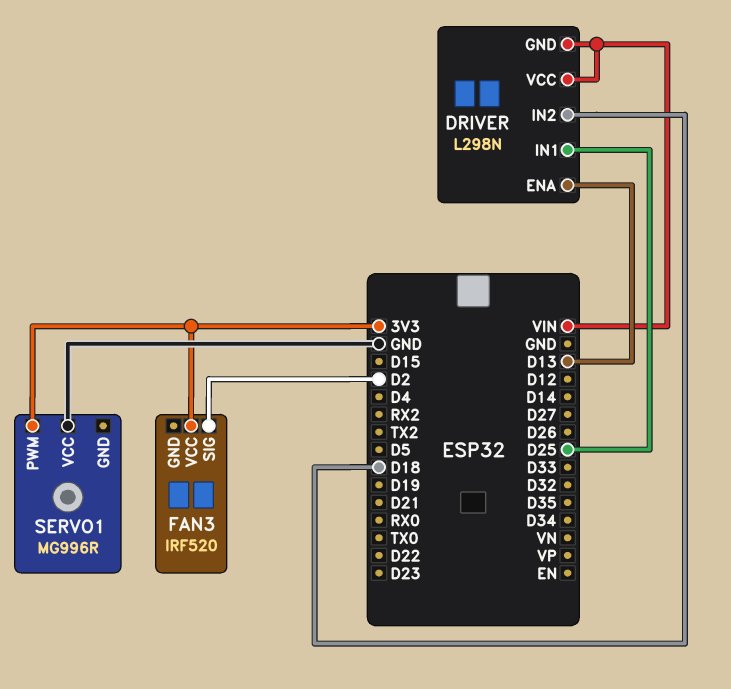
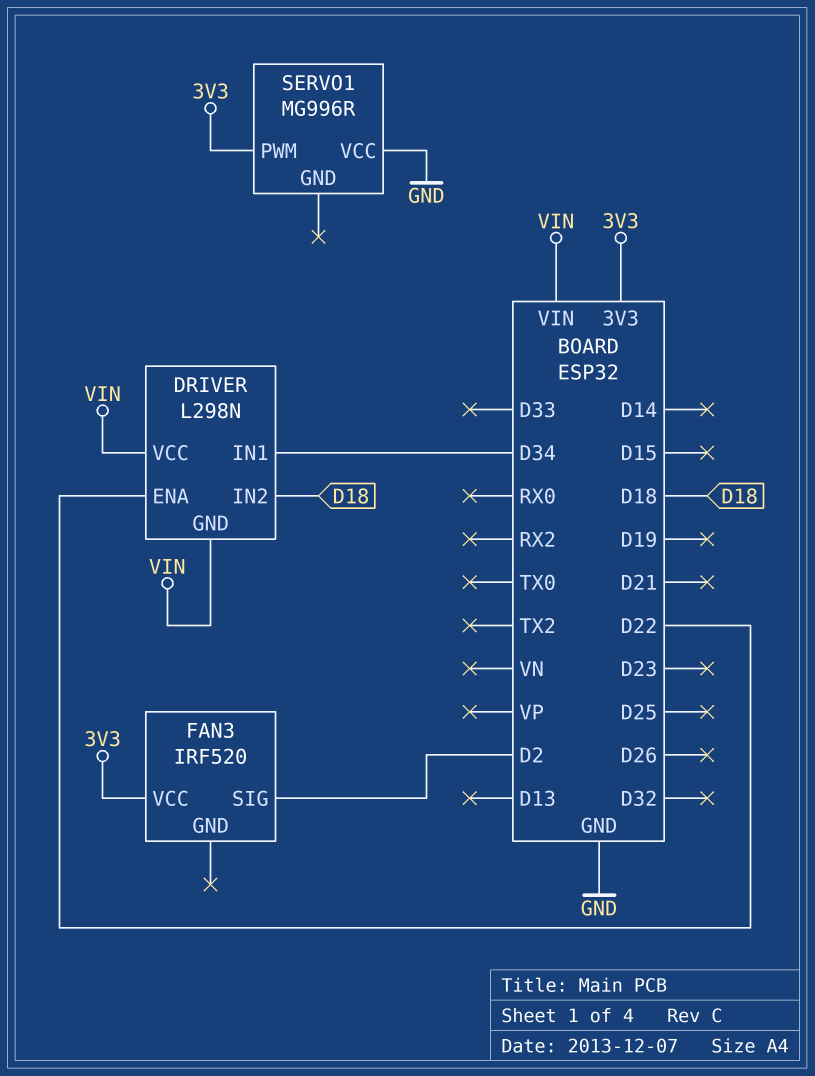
DRIVER pin ENA: D13 -> D22
DRIVER pin IN1: D25 -> D34

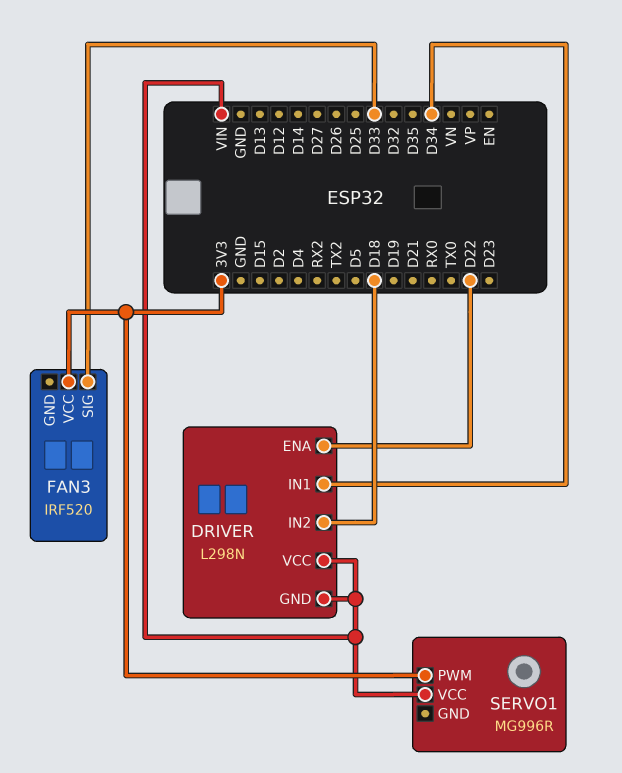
FAN3 pin SIG: D2 -> D33
SERVO1 pin VCC: GND -> VIN

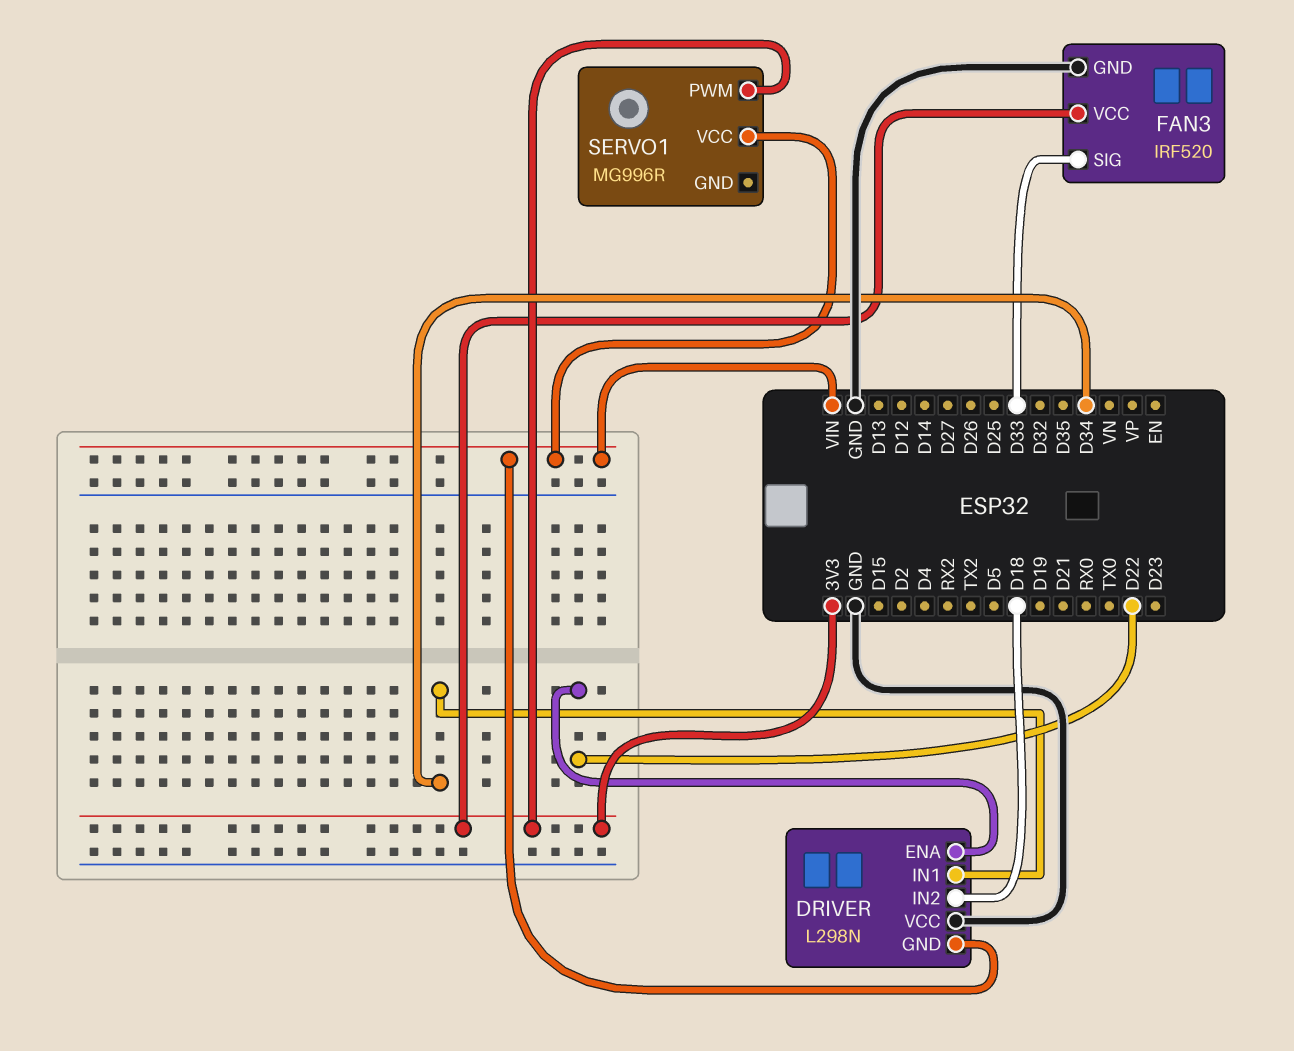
DRIVER pin VCC: VIN -> GND
FAN3 pin GND: none -> GND

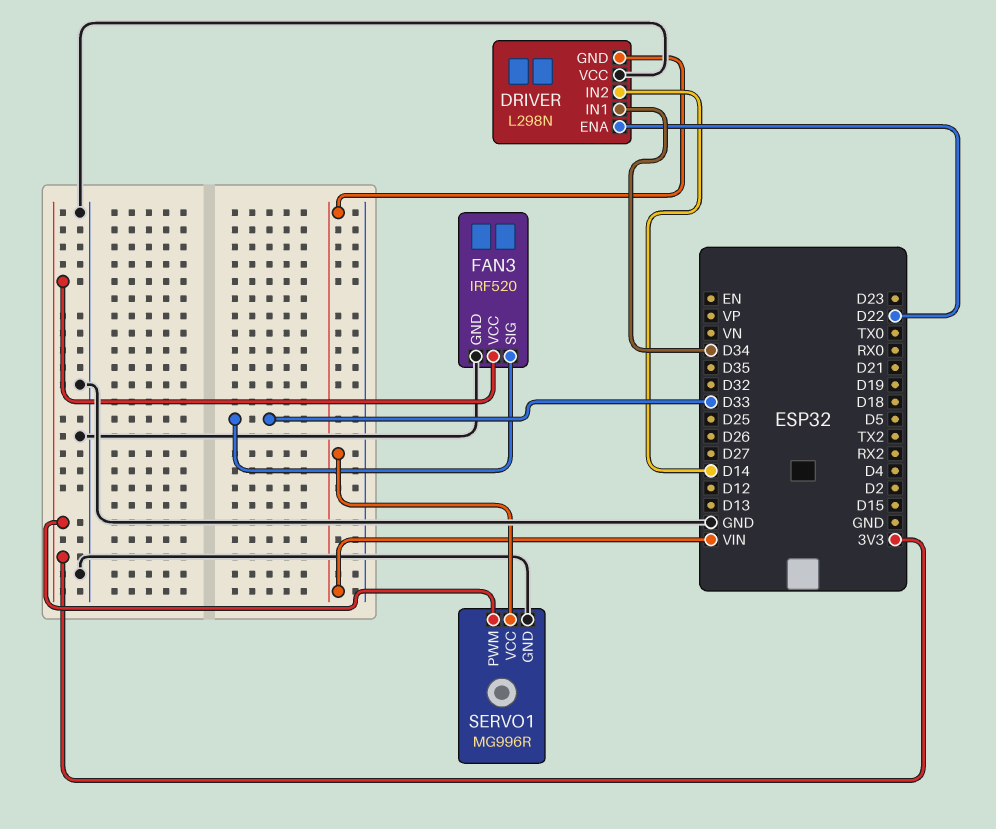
DRIVER pin IN2: D18 -> D14
SERVO1 pin GND: none -> GND

